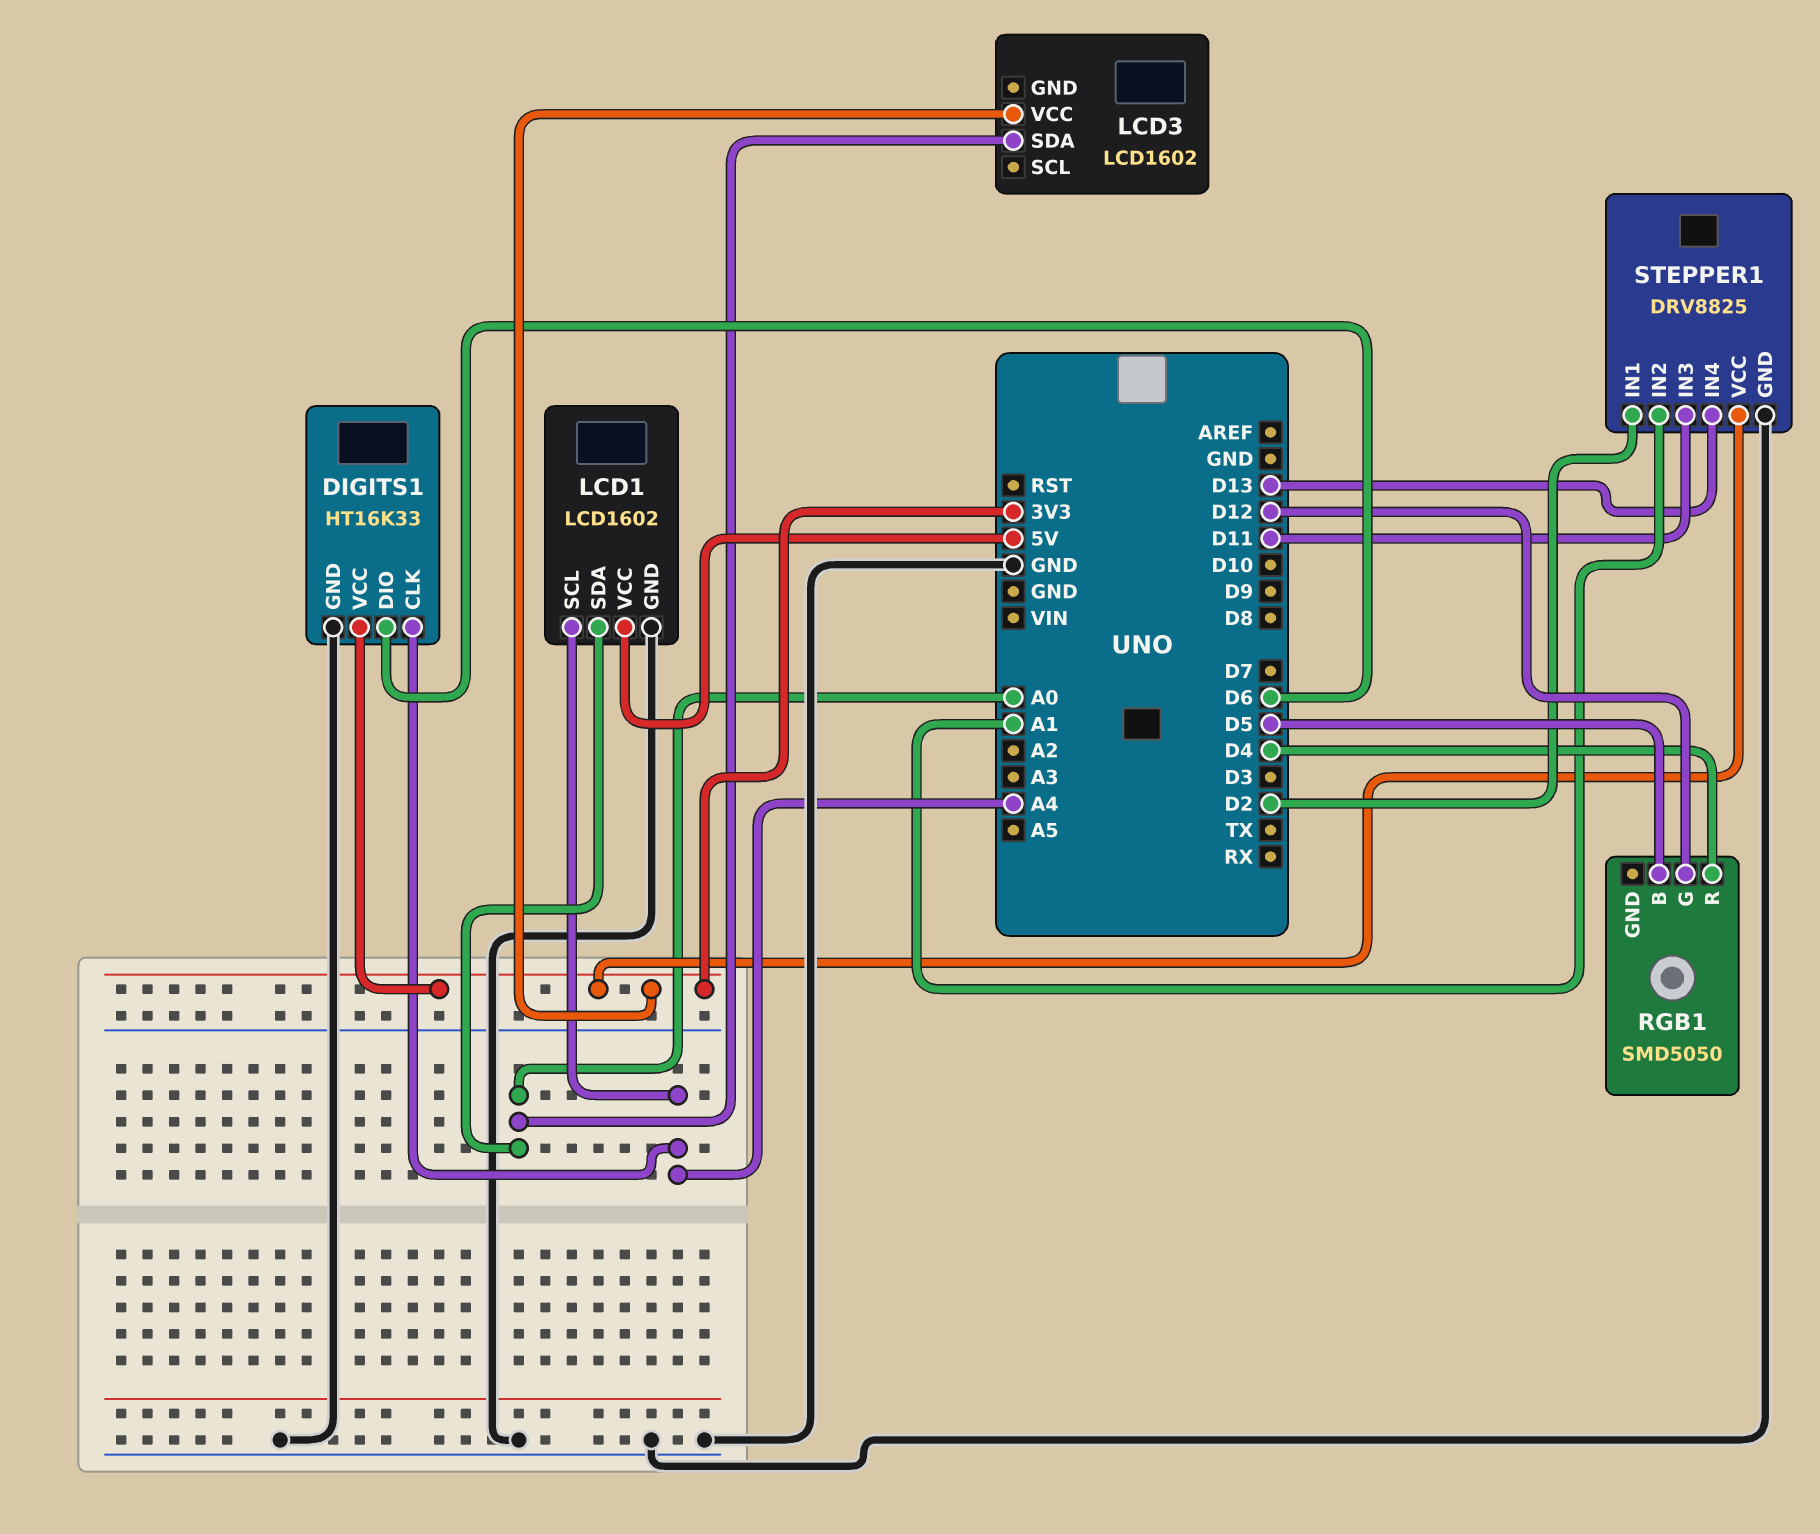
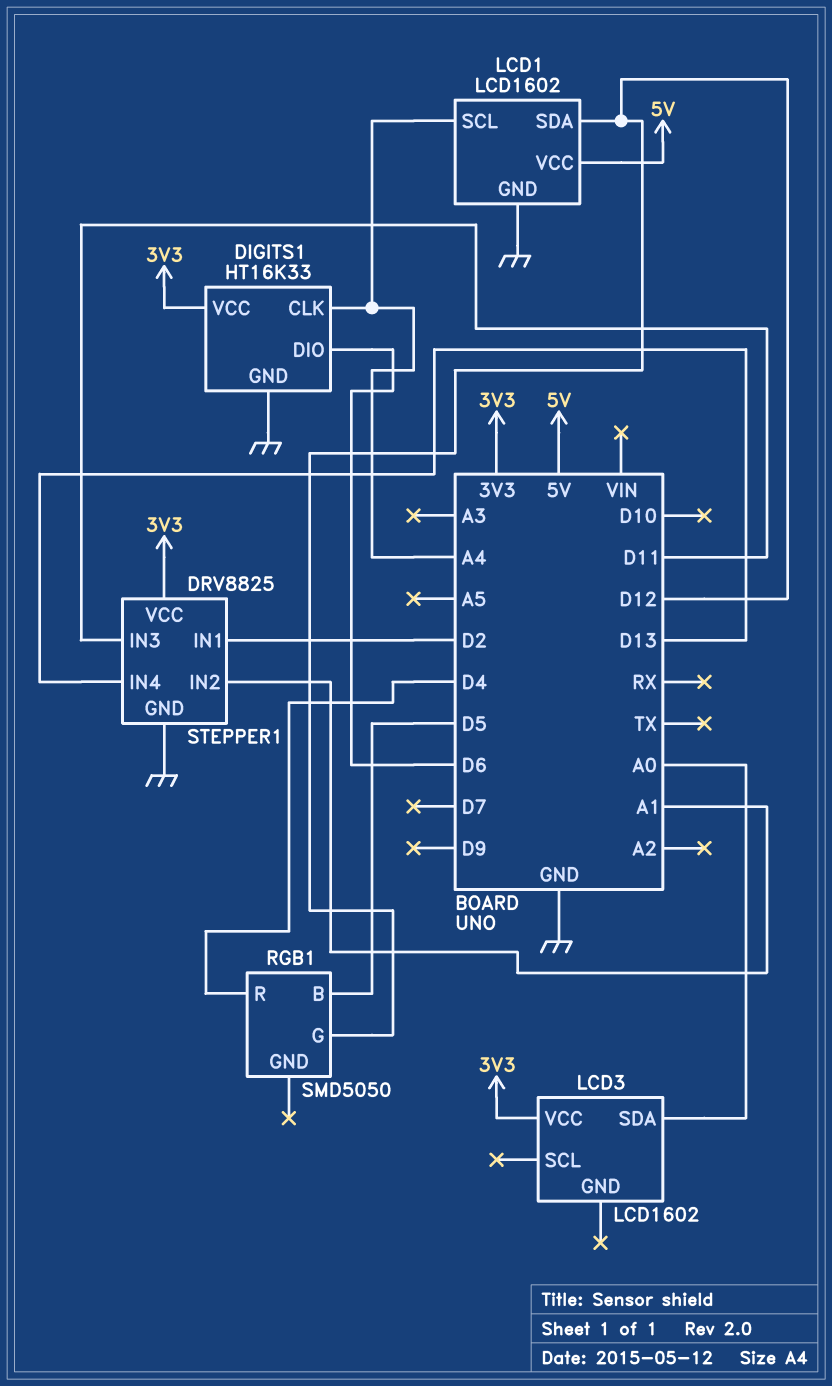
LCD1 pin SDA: A0 -> D12

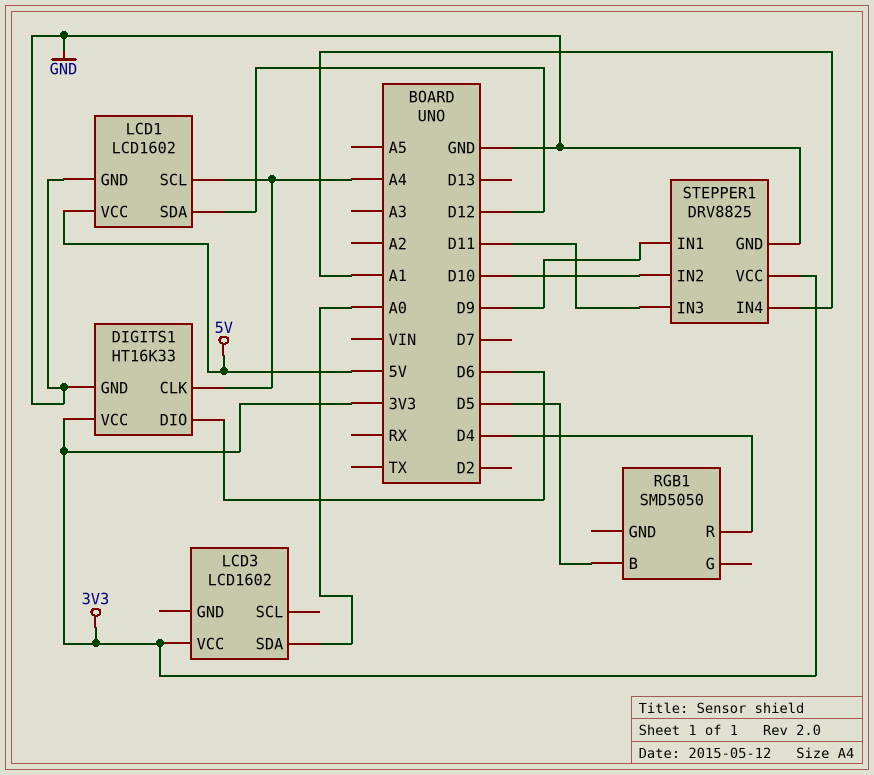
RGB1 pin G: D12 -> none
STEPPER1 pin IN1: D2 -> D9
STEPPER1 pin IN2: A1 -> D10
STEPPER1 pin IN4: D13 -> A1

